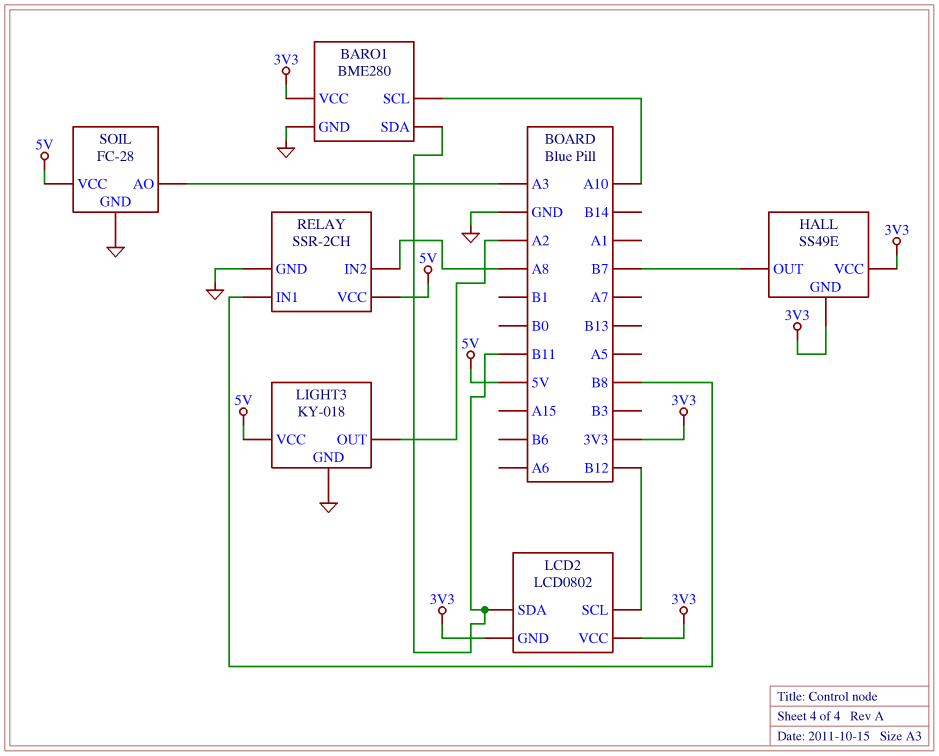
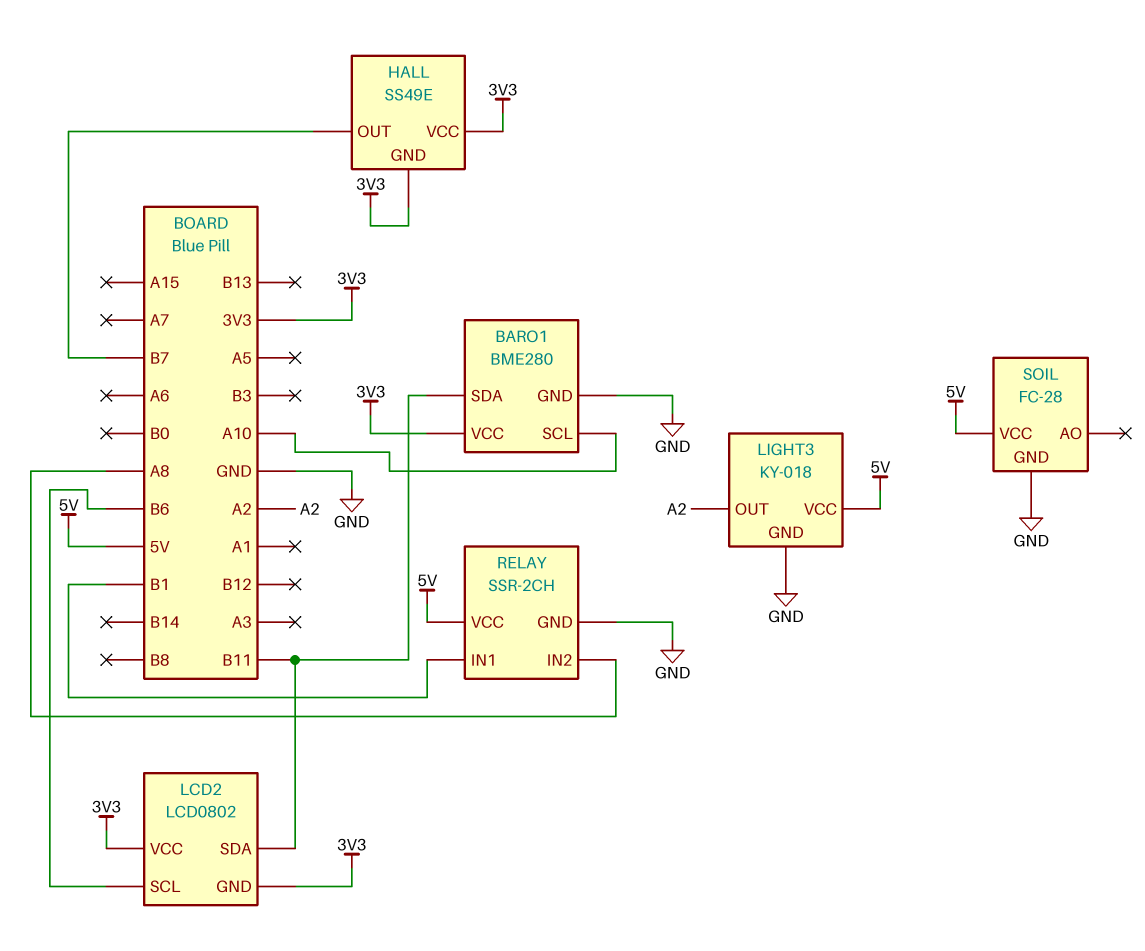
LCD2 pin SCL: B12 -> B6
RELAY pin IN1: B8 -> B1
SOIL pin AO: A3 -> none

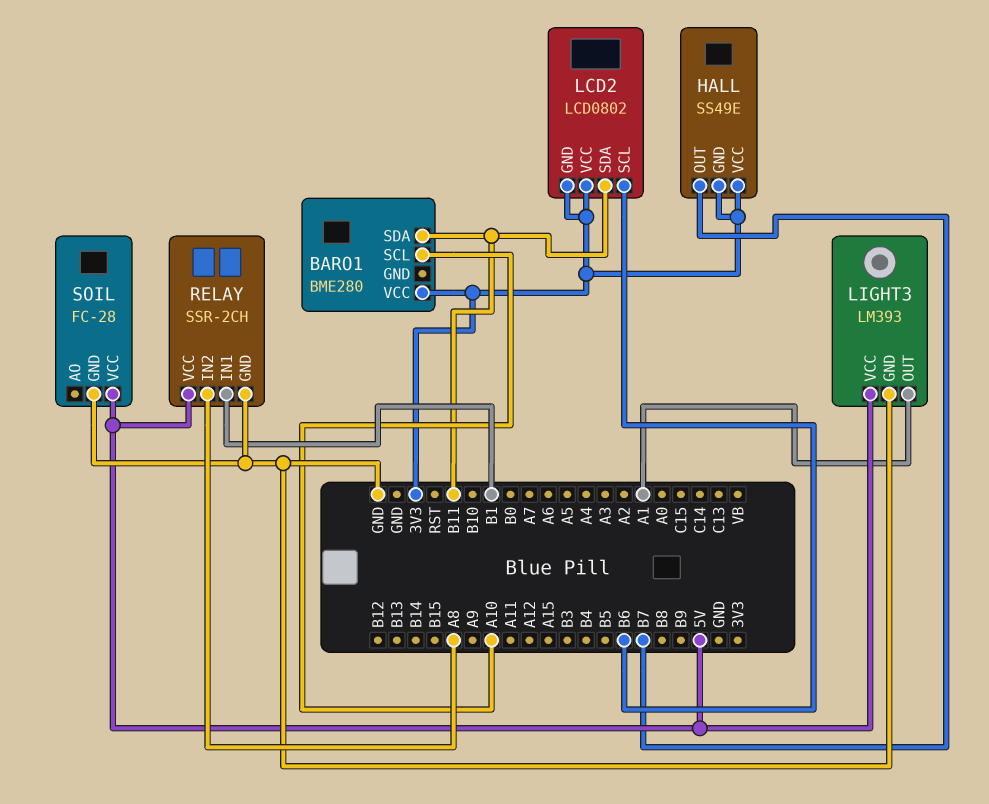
BARO1 pin GND: GND -> none
LIGHT3: KY-018 -> LM393
LIGHT3 pin OUT: A2 -> A1

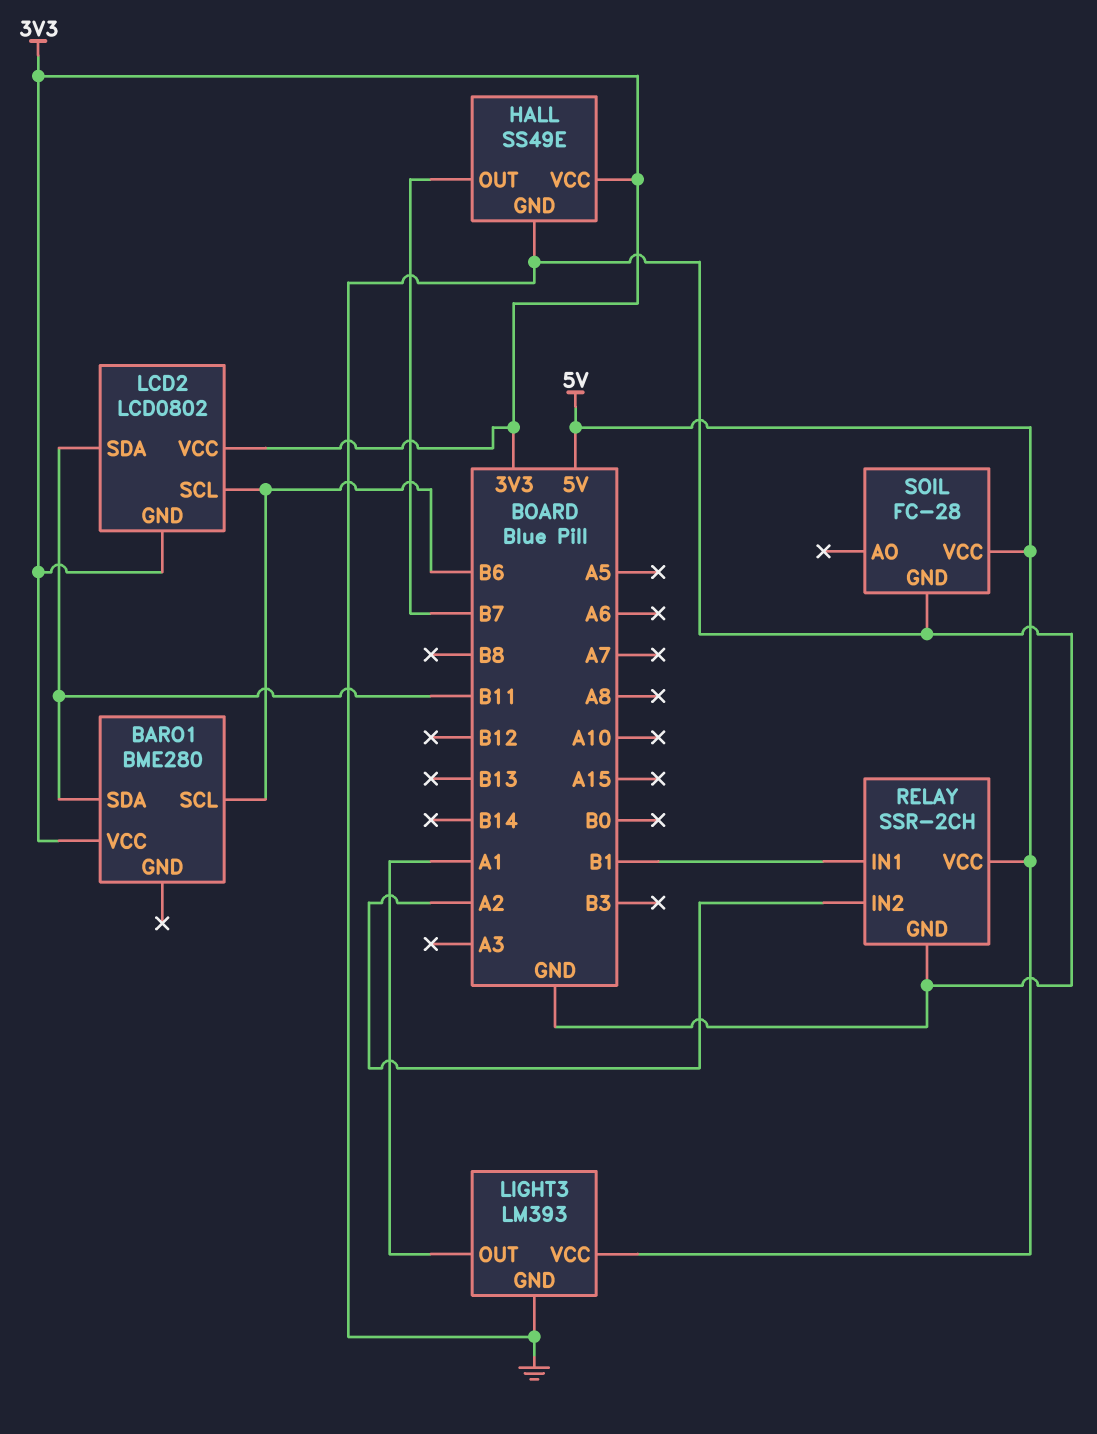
BARO1 pin SCL: A10 -> B6
HALL pin GND: 3V3 -> GND
RELAY pin IN2: A8 -> A2

